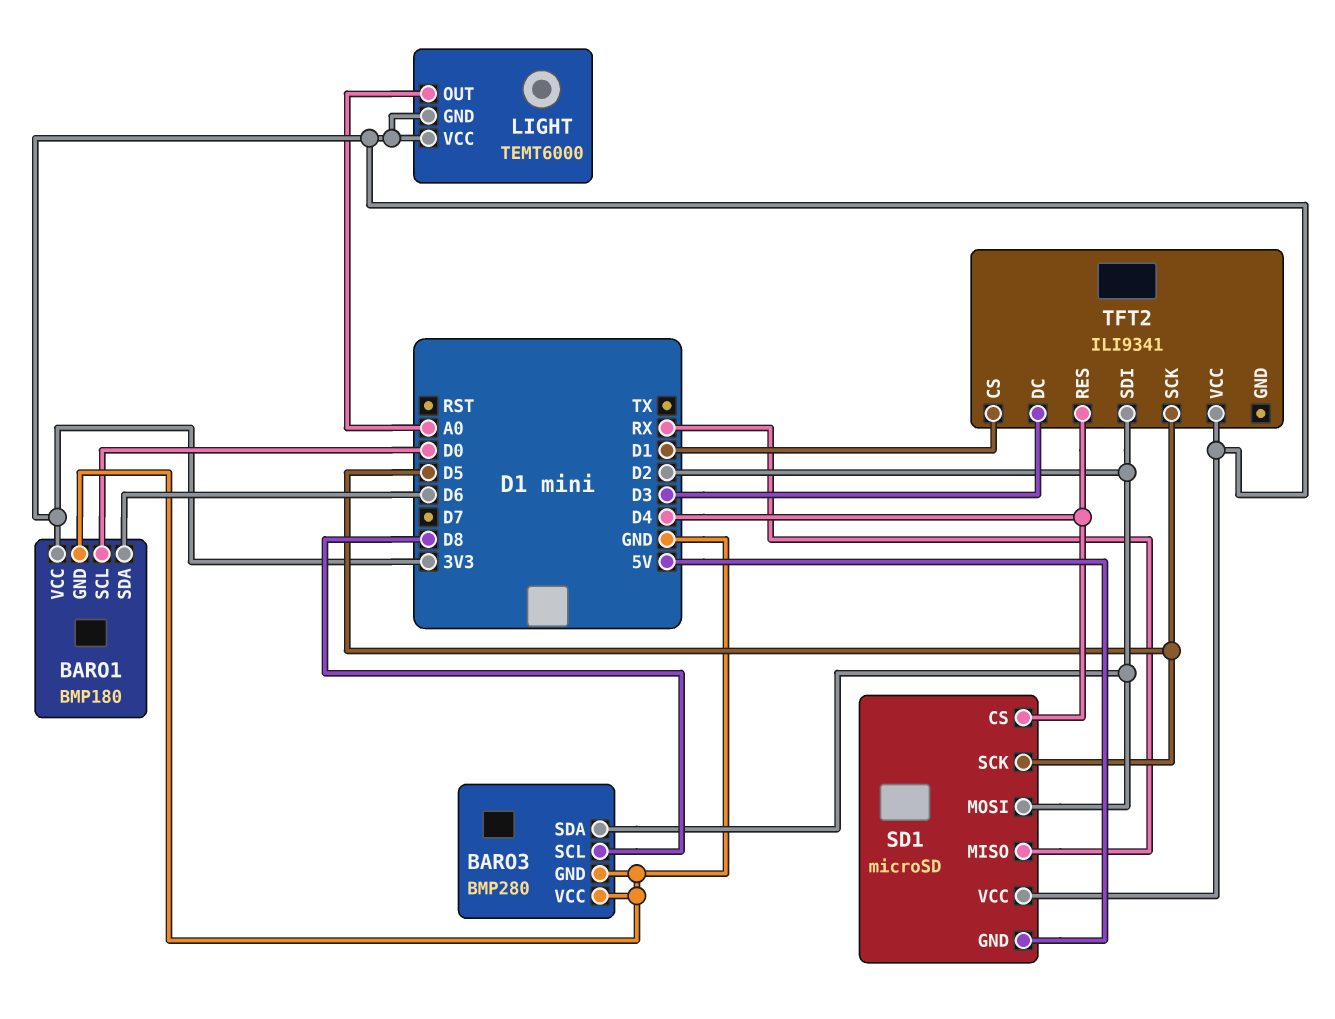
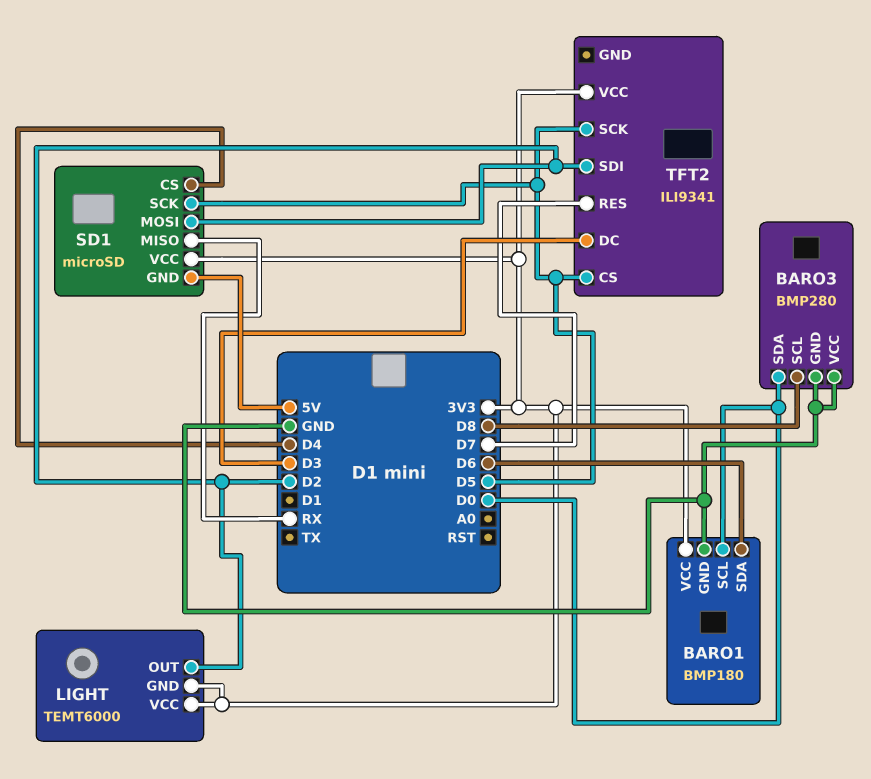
BARO3 pin SDA: D2 -> D0
LIGHT pin OUT: A0 -> D2
TFT2 pin CS: D1 -> D5
TFT2 pin RES: D4 -> D7

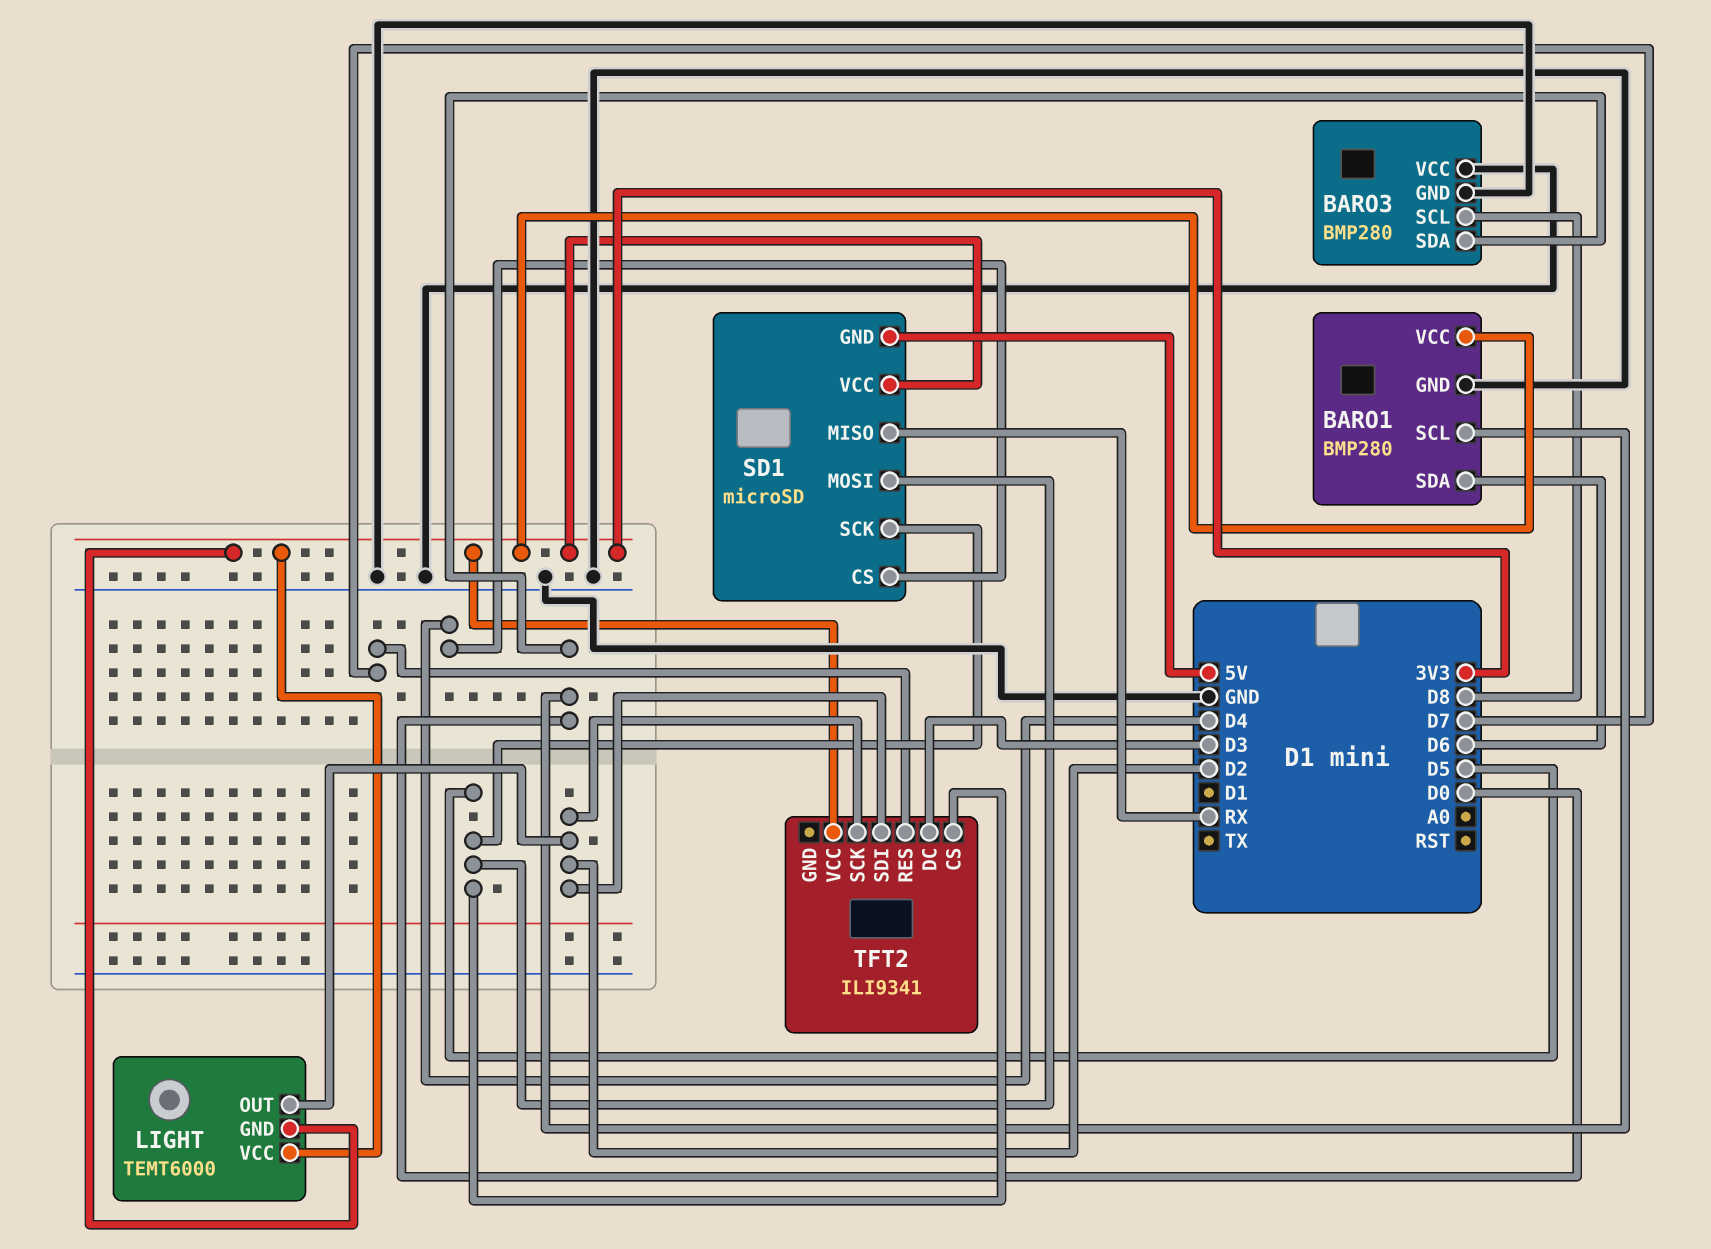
BARO1: BMP180 -> BMP280
SD1 pin MOSI: D2 -> D5
TFT2 pin SCK: D5 -> D2

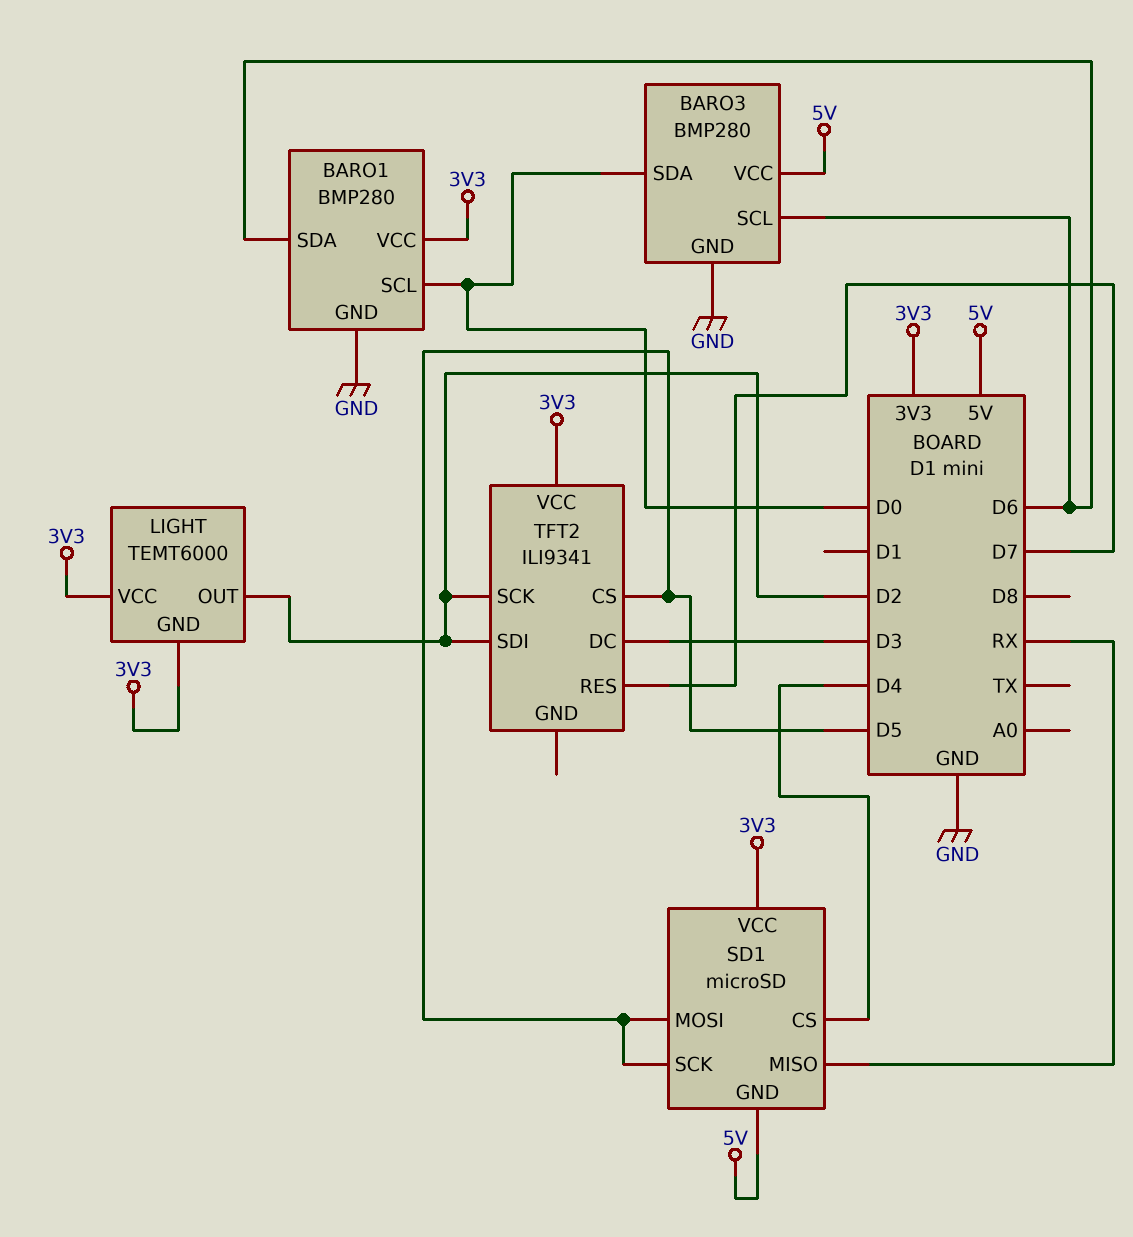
BARO3 pin SCL: D8 -> D6
BARO3 pin VCC: GND -> 5V

